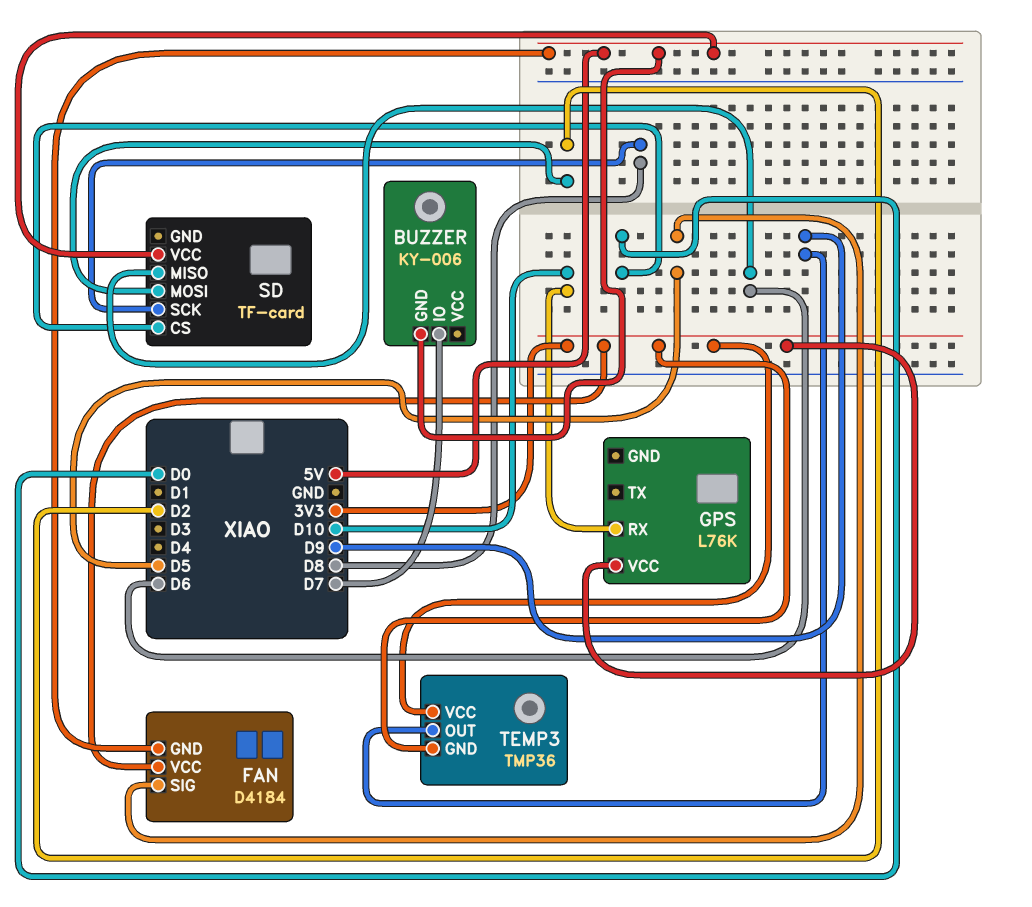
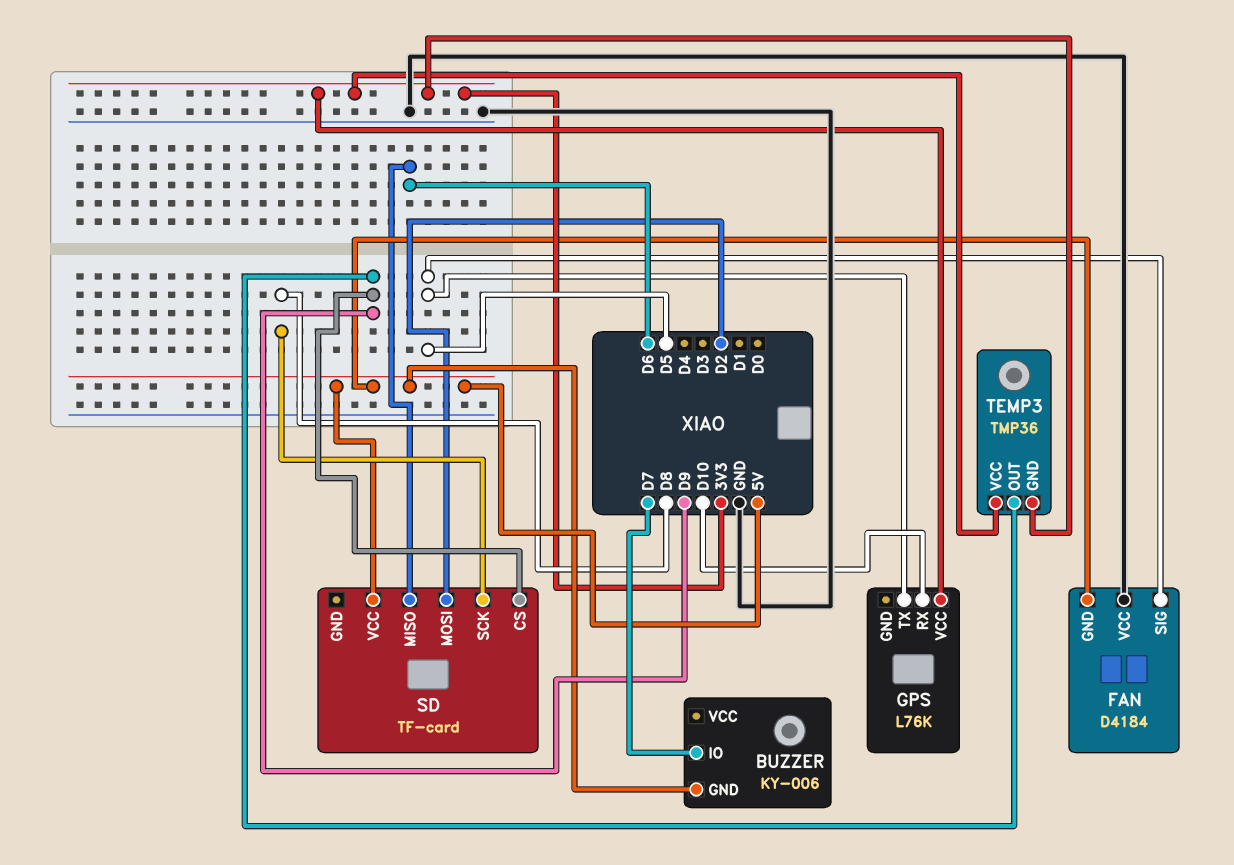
FAN pin VCC: 3V3 -> GND
GPS pin TX: none -> D5
SD pin CS: D0 -> D9

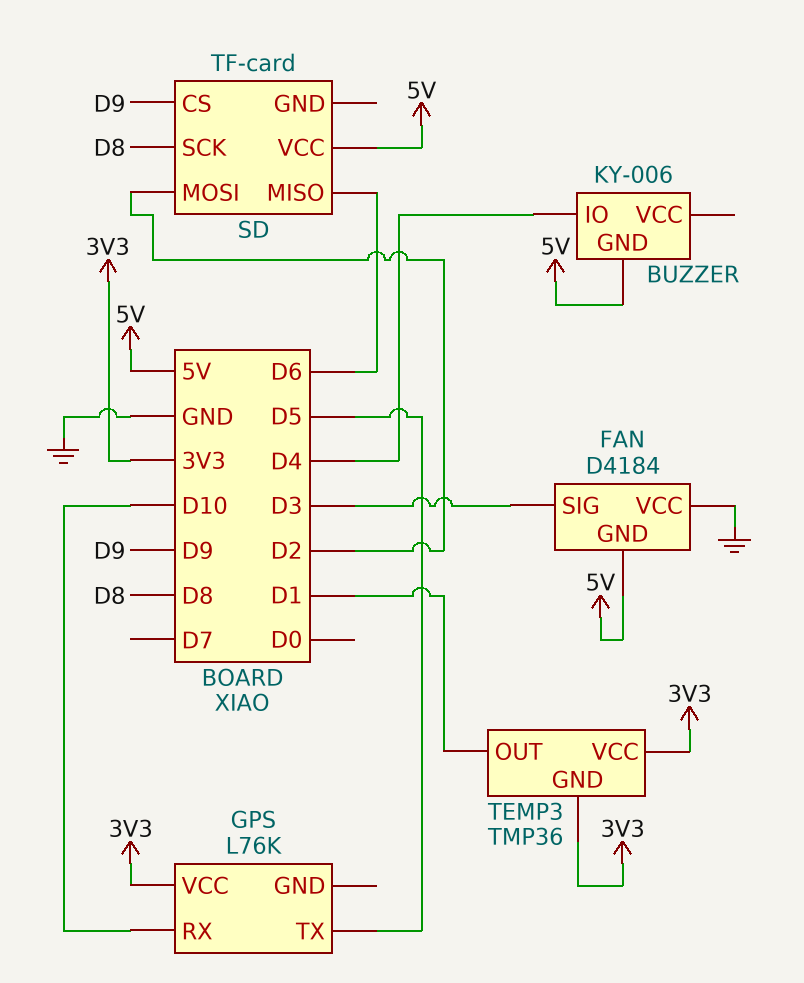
BUZZER pin IO: D7 -> D4
FAN pin SIG: D5 -> D3
TEMP3 pin OUT: D9 -> D1

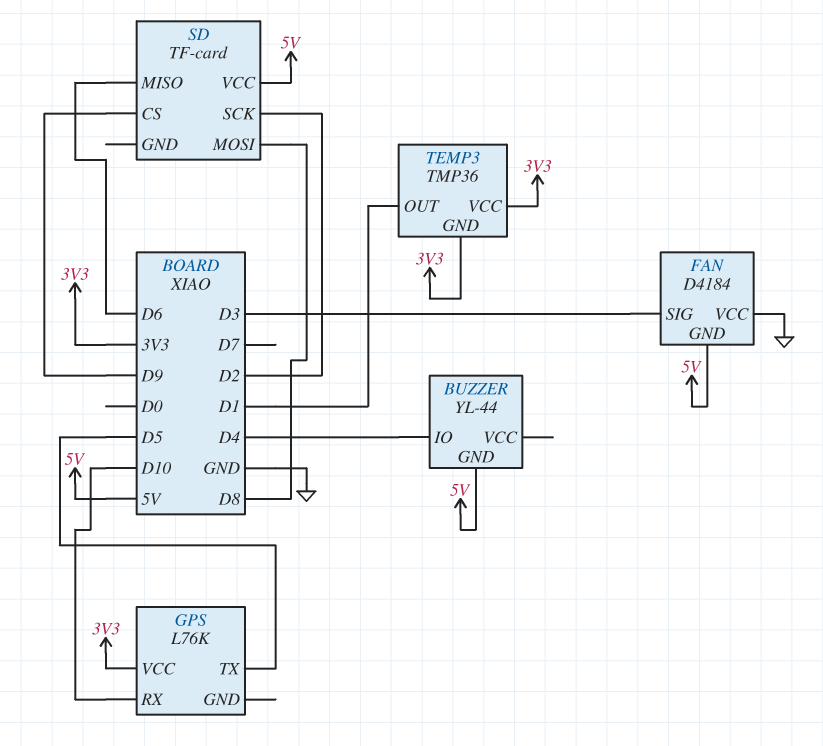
BUZZER: KY-006 -> YL-44
SD pin MOSI: D2 -> D8
SD pin SCK: D8 -> D2

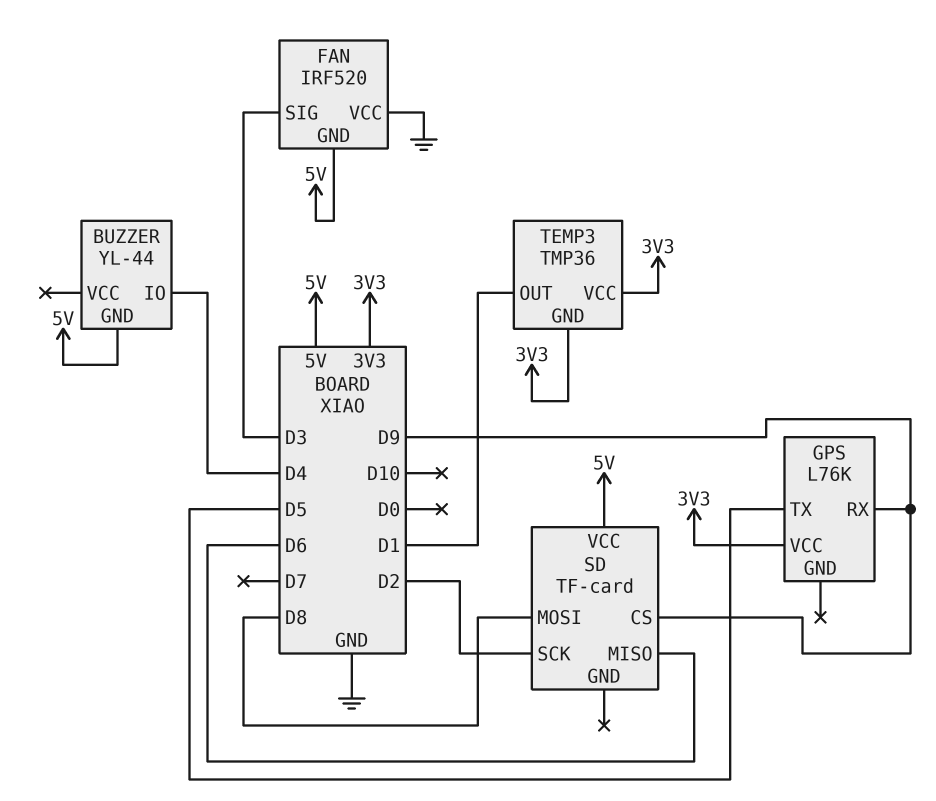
FAN: D4184 -> IRF520
GPS pin RX: D10 -> D9

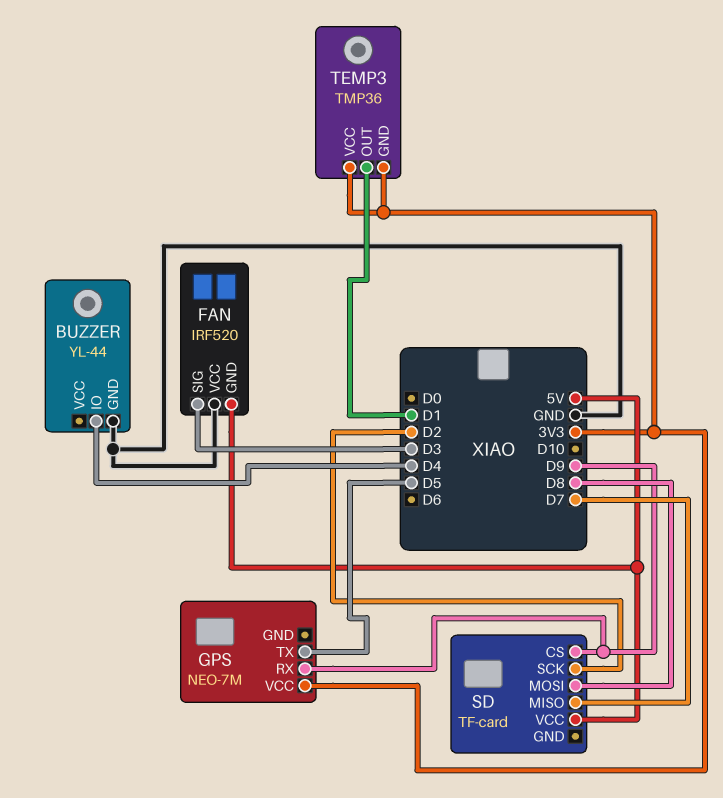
BUZZER pin GND: 5V -> GND
GPS: L76K -> NEO-7M
SD pin MISO: D6 -> D7

